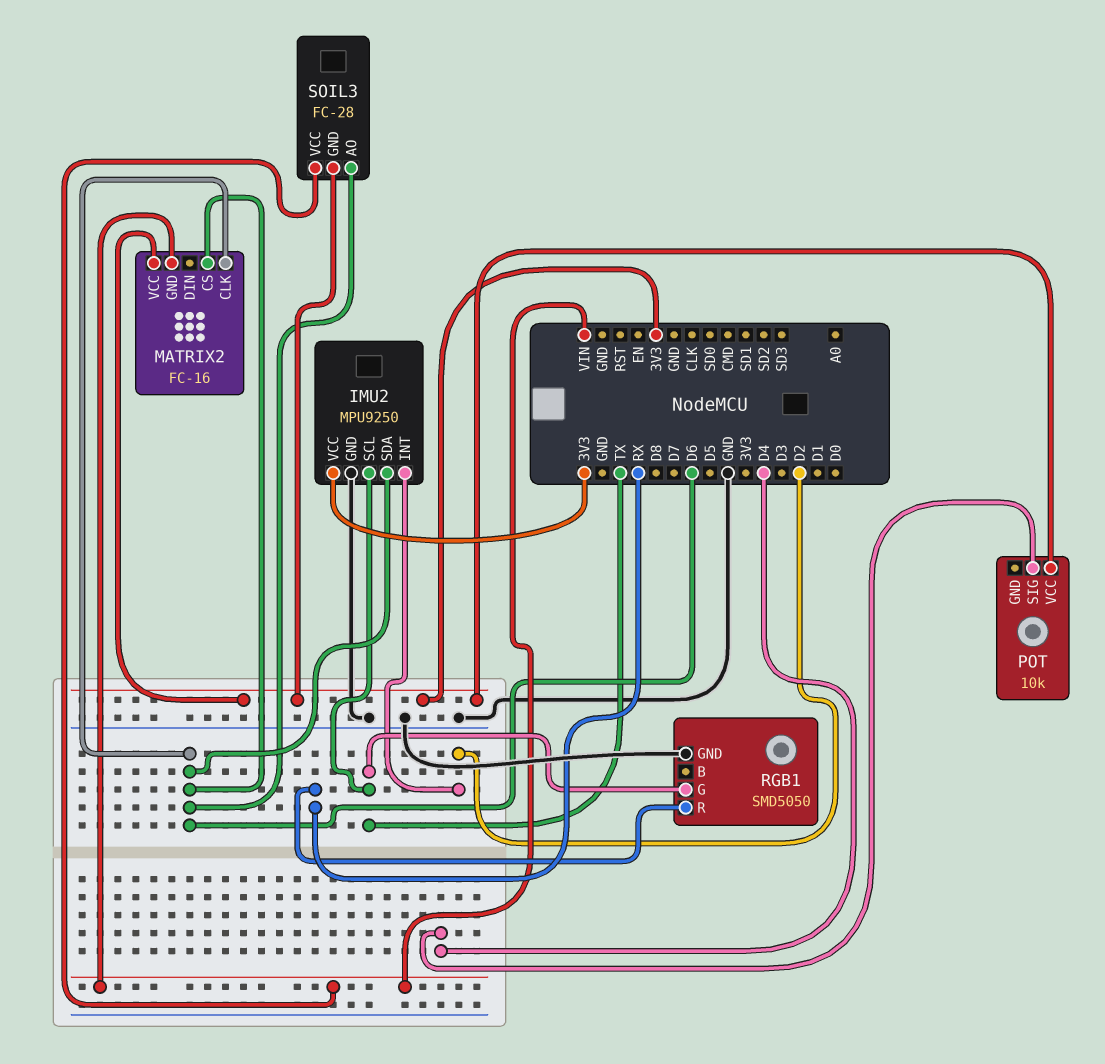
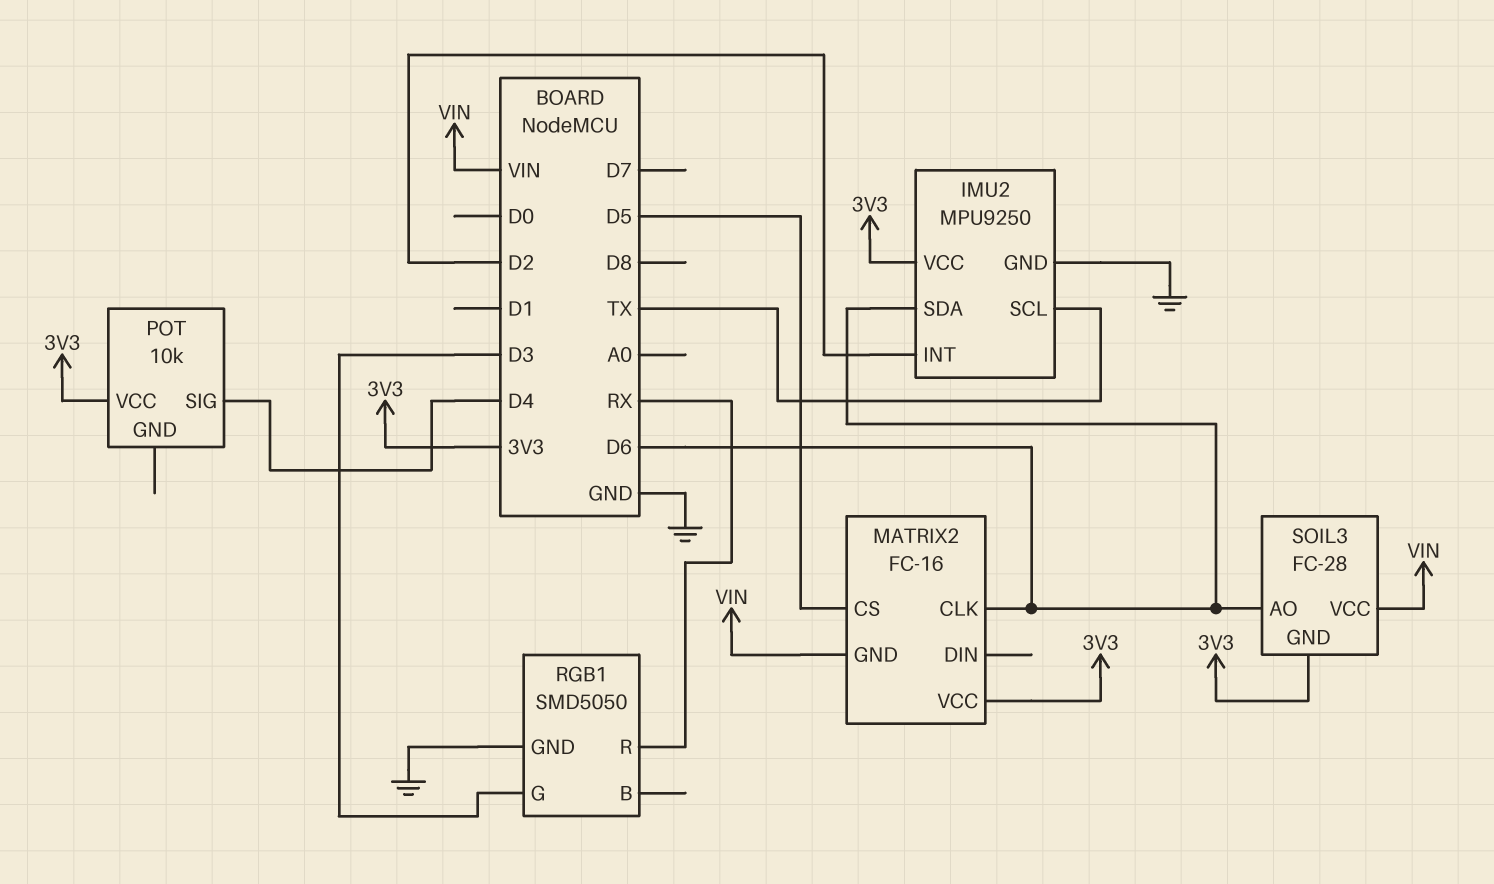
MATRIX2 pin CS: D6 -> D5
RGB1 pin G: TX -> D3

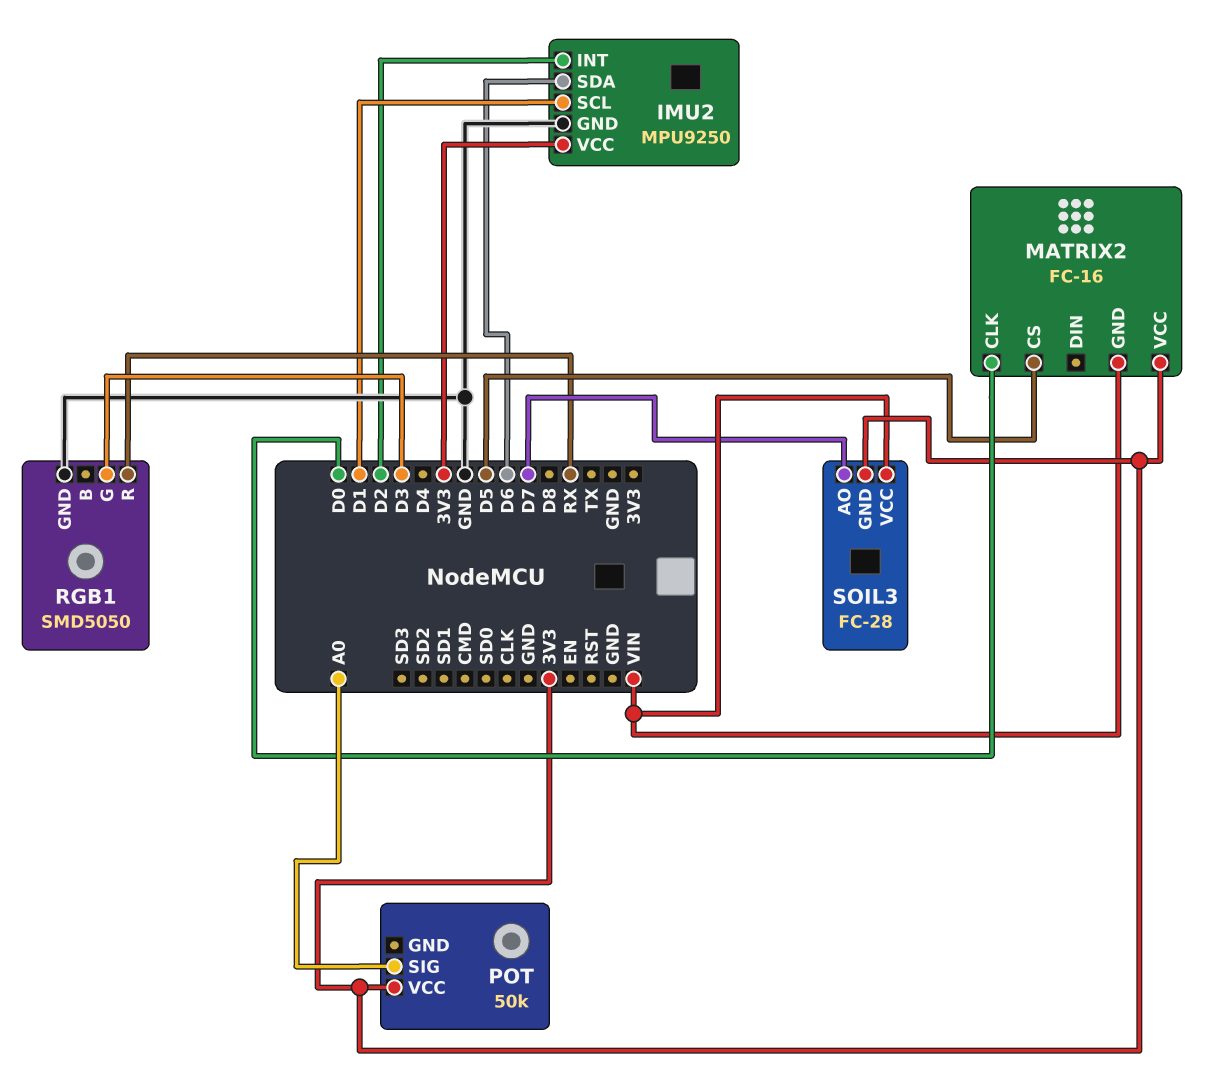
IMU2 pin SCL: TX -> D1
MATRIX2 pin CLK: D6 -> D0
POT: 10k -> 50k
POT pin SIG: D4 -> A0
SOIL3 pin AO: D6 -> D7

